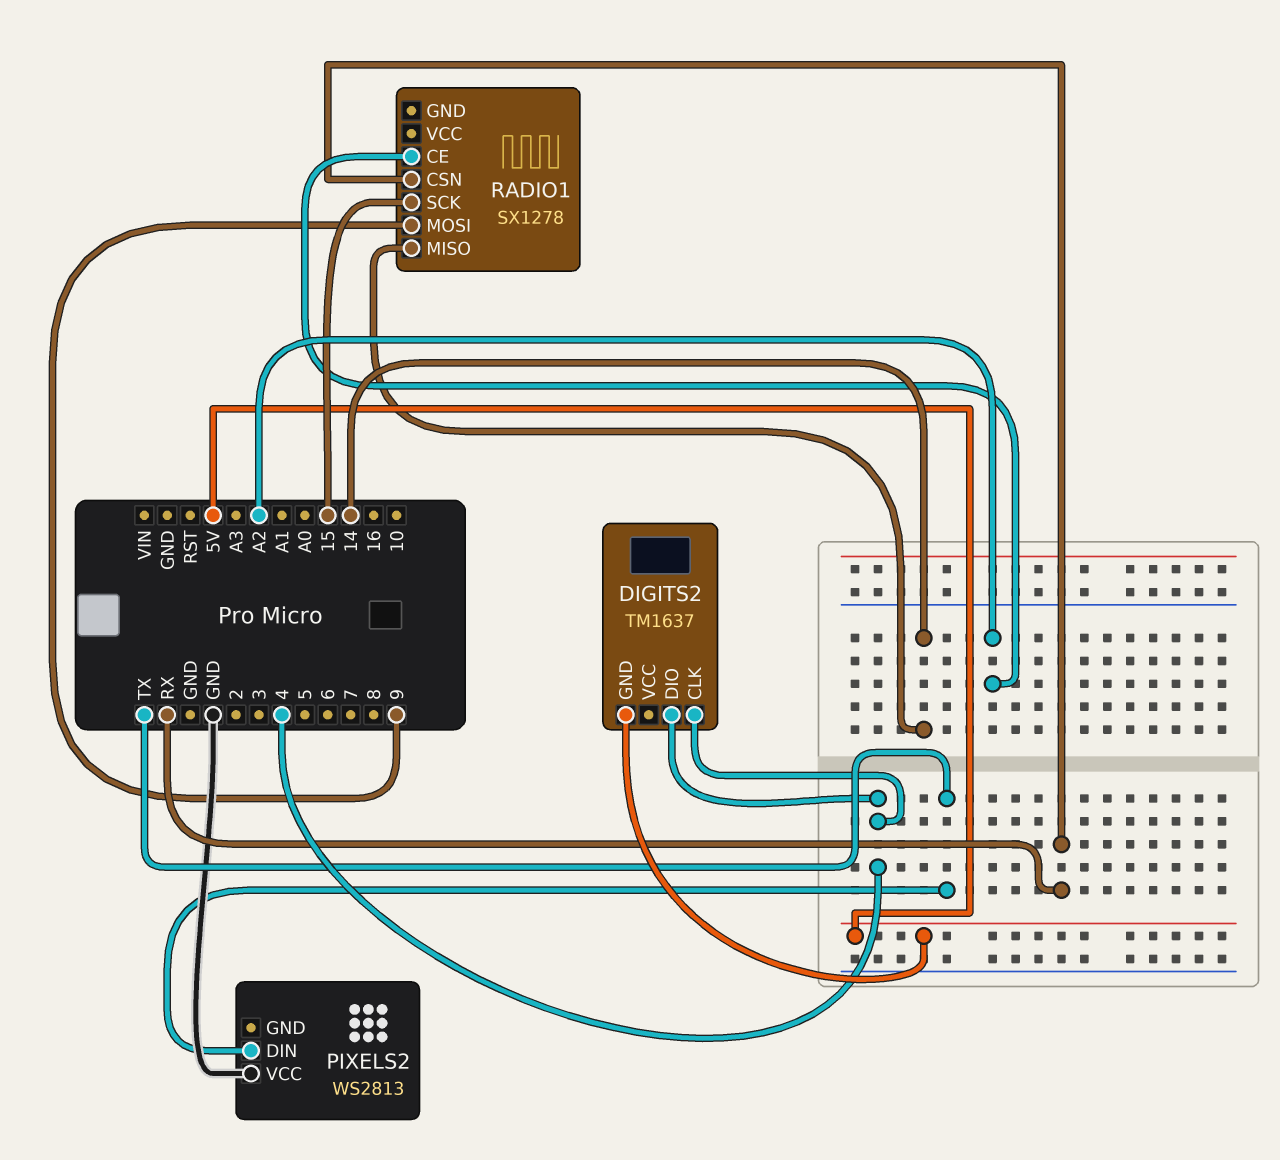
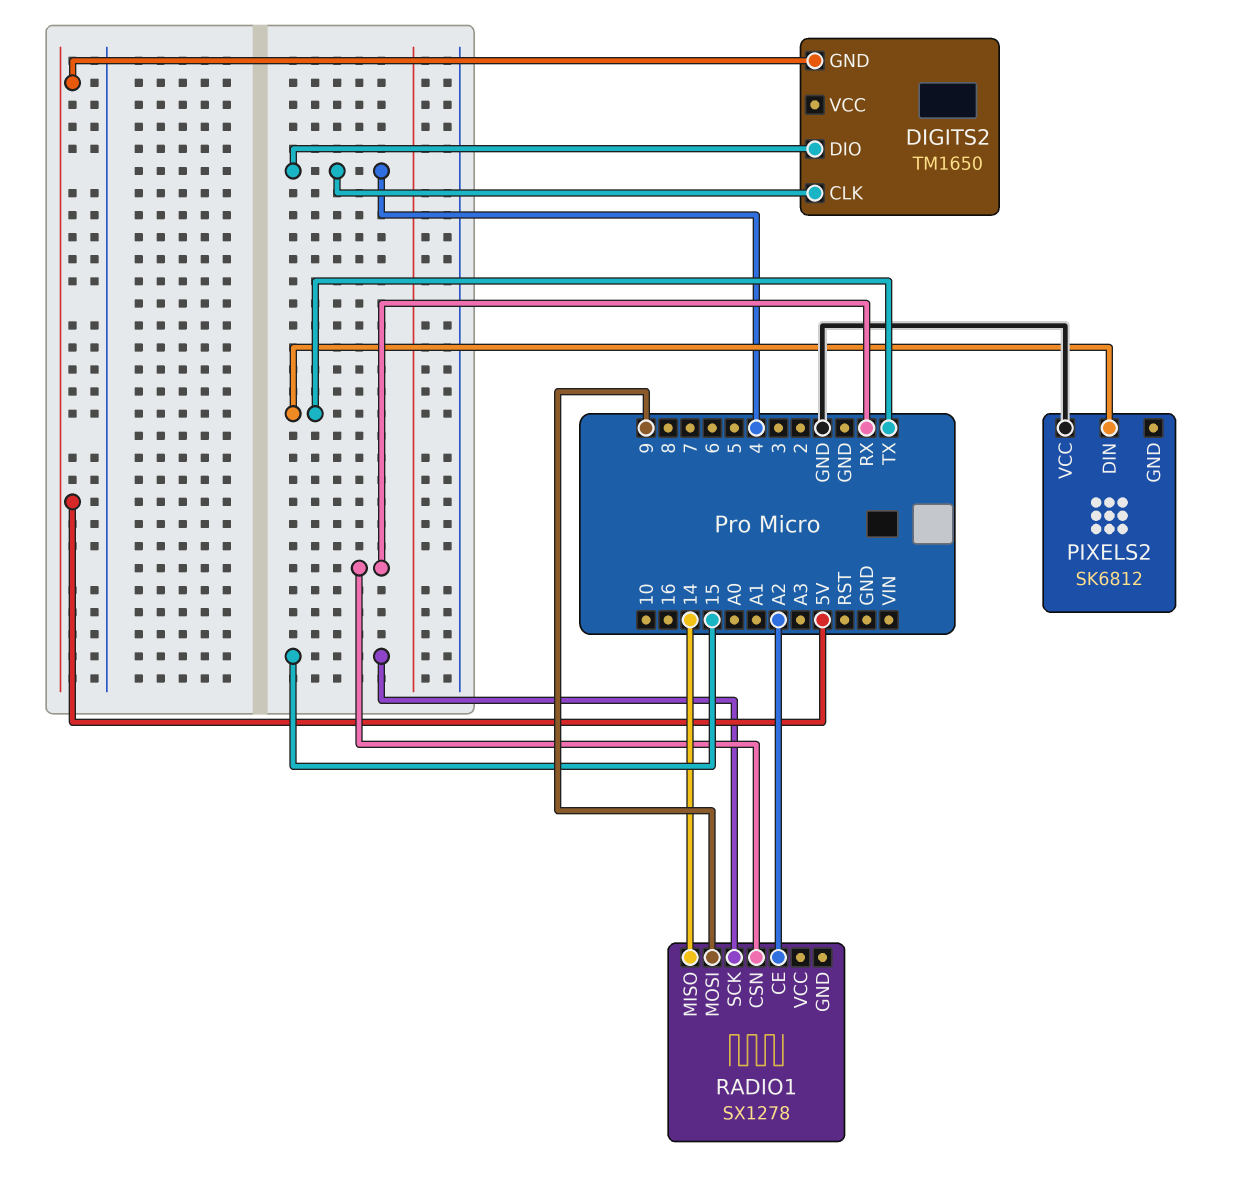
DIGITS2: TM1637 -> TM1650
PIXELS2: WS2813 -> SK6812

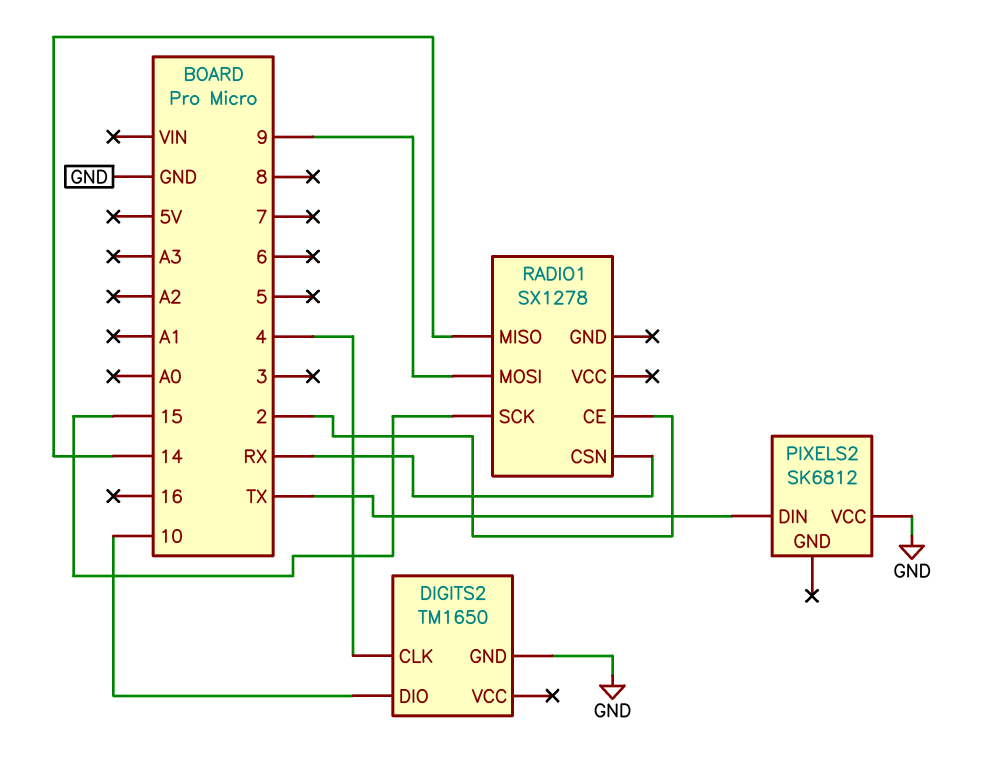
DIGITS2 pin DIO: 4 -> 10
DIGITS2 pin GND: 5V -> GND
RADIO1 pin CE: A2 -> 2

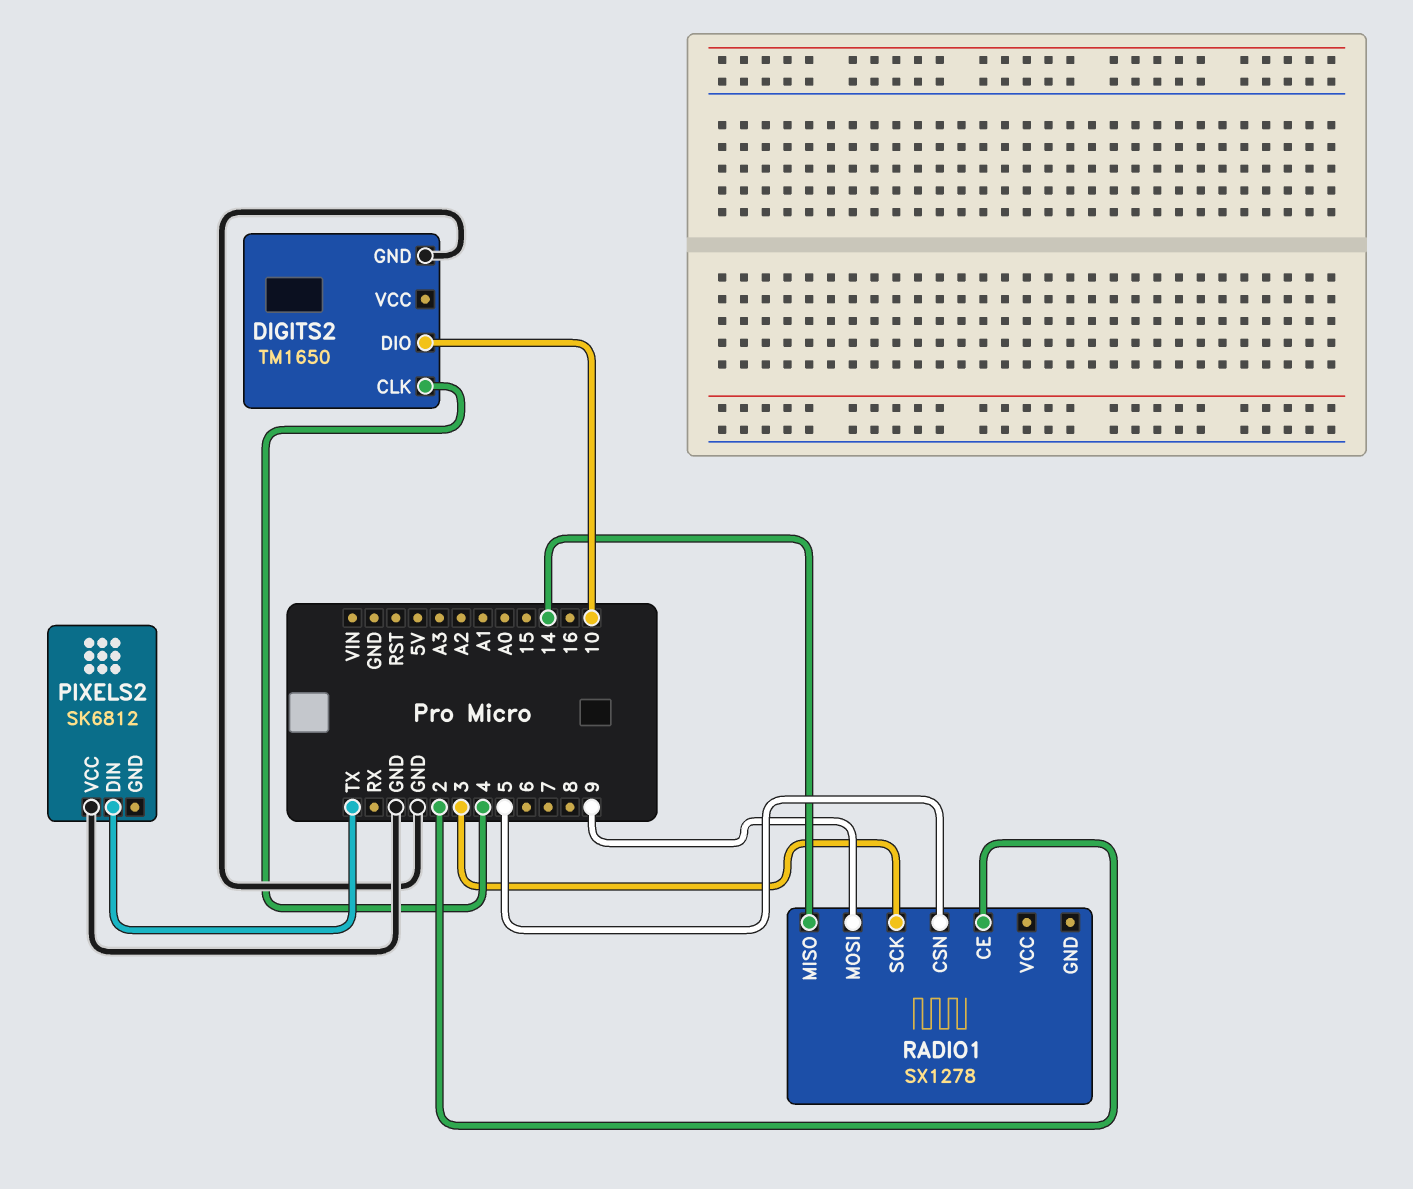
RADIO1 pin CSN: RX -> 5
RADIO1 pin SCK: 15 -> 3

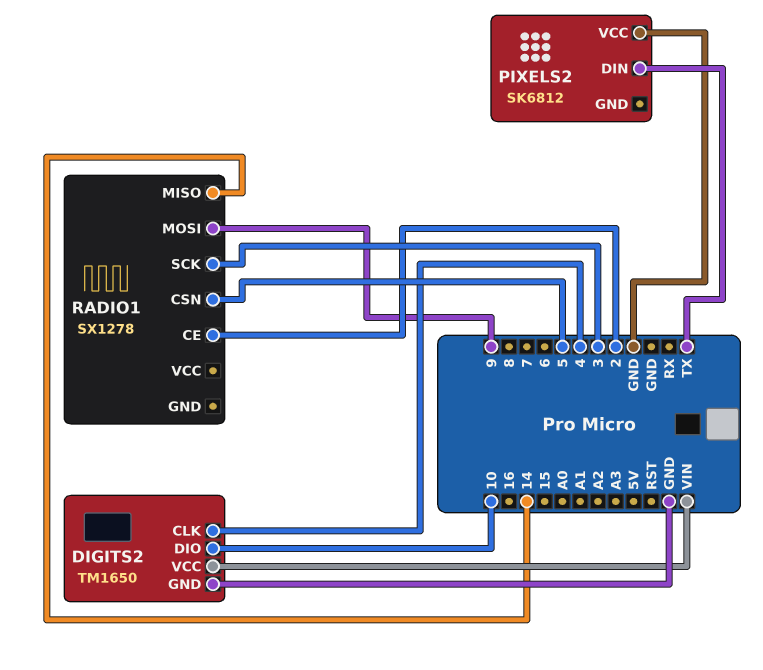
DIGITS2 pin VCC: none -> VIN

